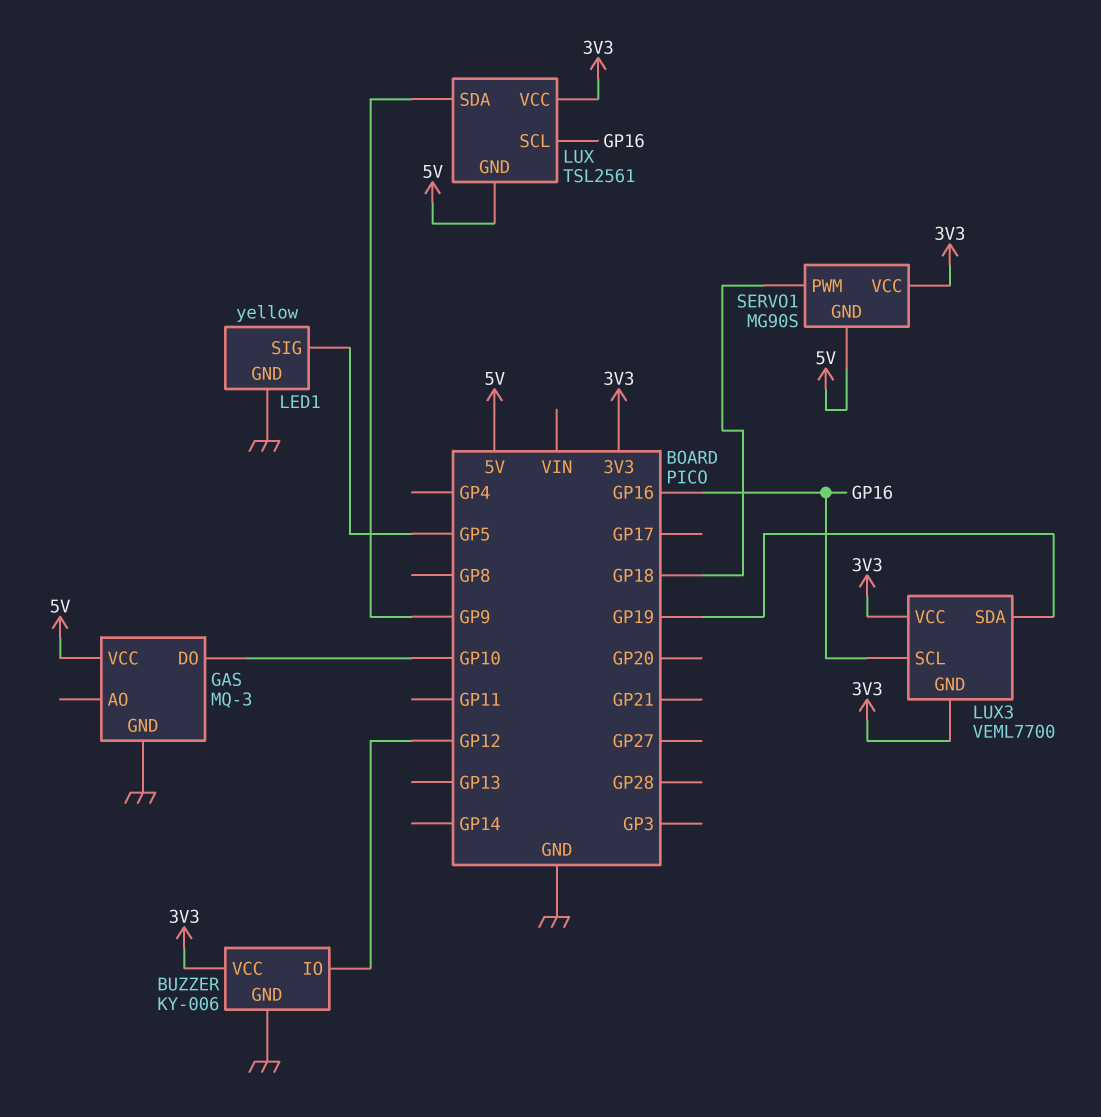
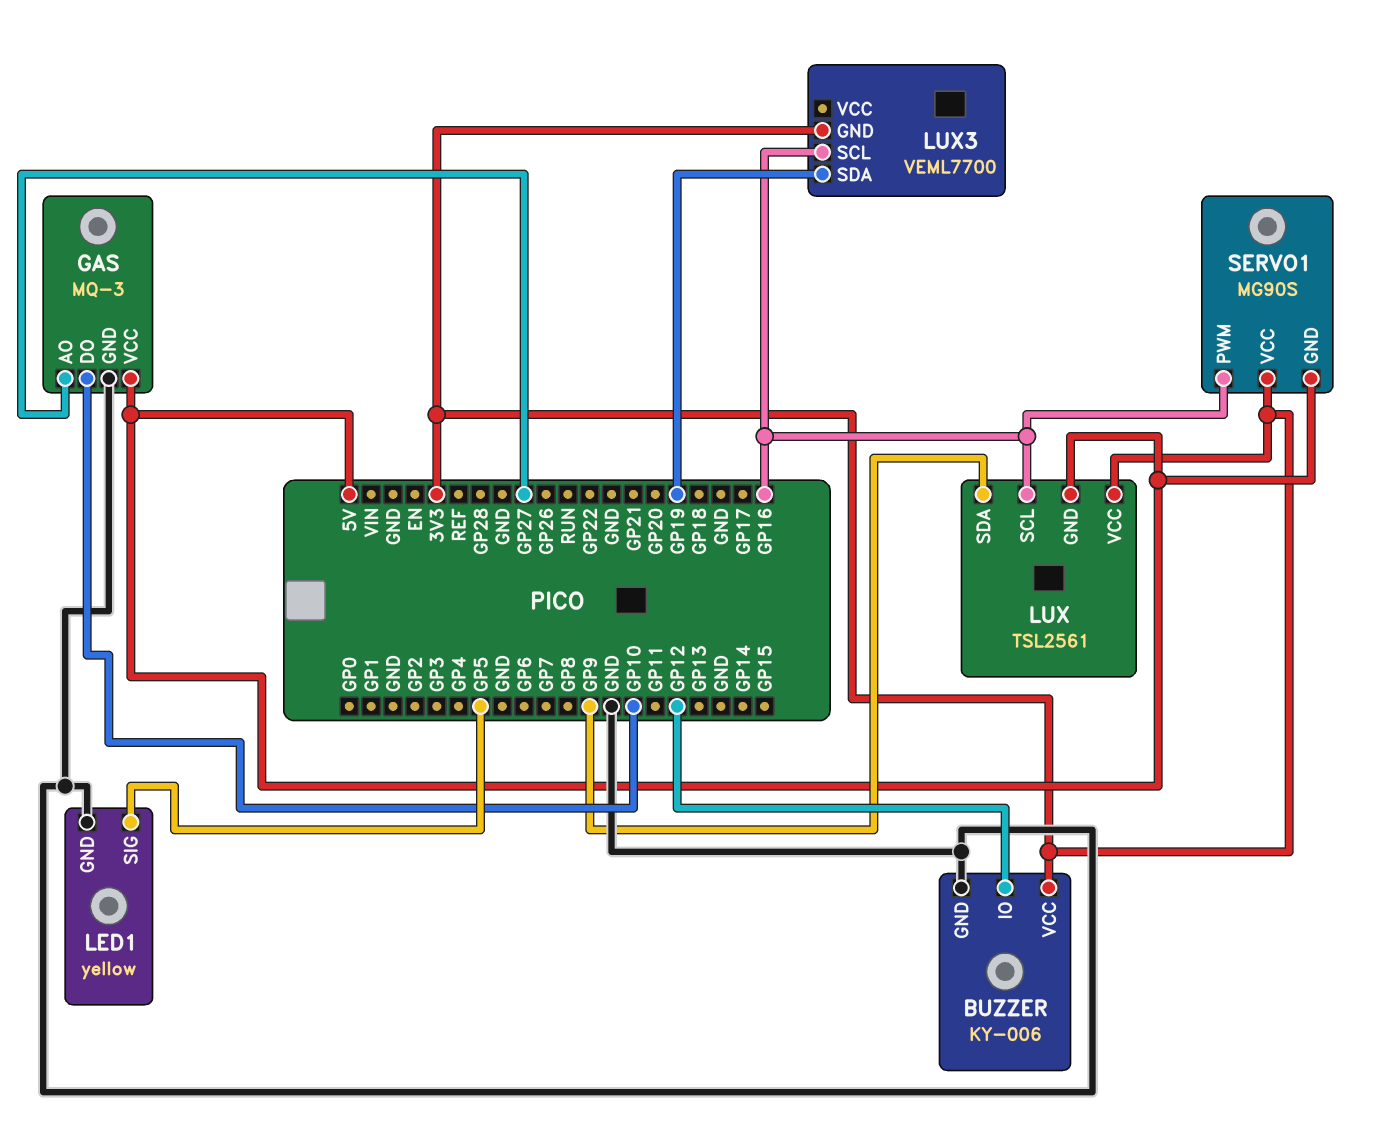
GAS pin AO: none -> GP27
LUX3 pin VCC: 3V3 -> none
SERVO1 pin PWM: GP18 -> GP16

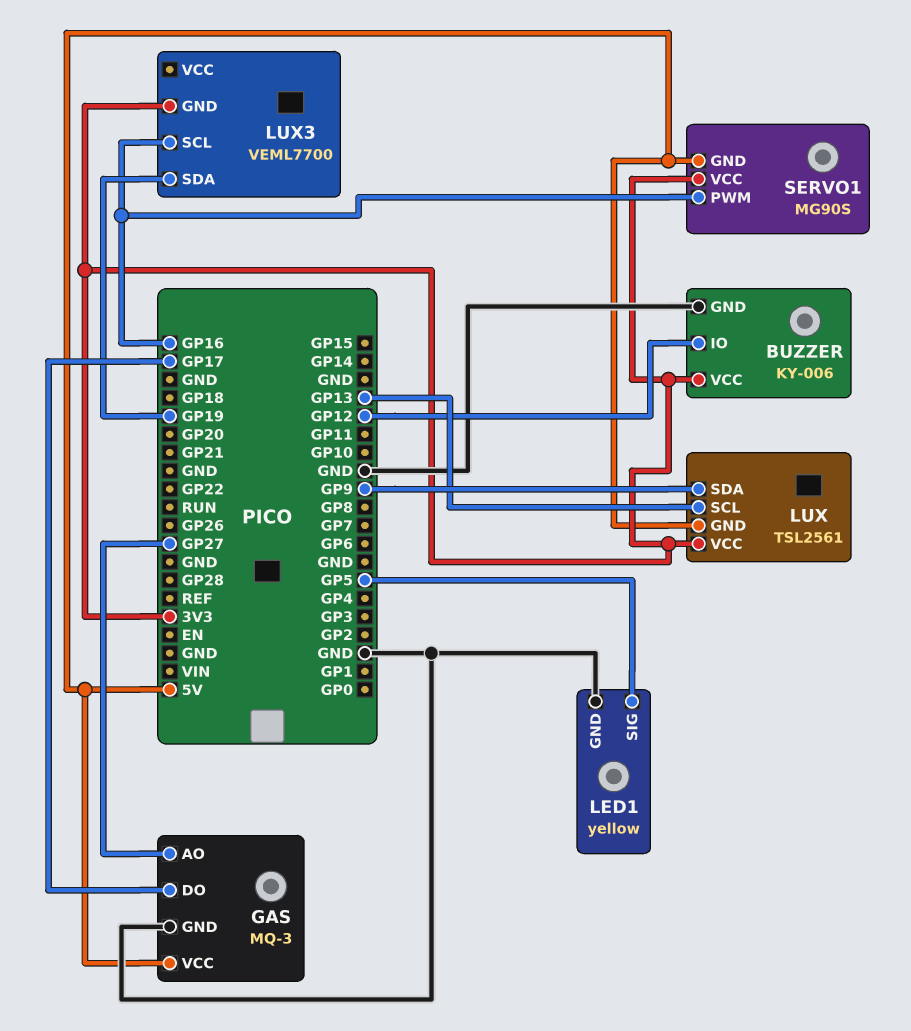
GAS pin DO: GP10 -> GP17
LUX pin SCL: GP16 -> GP13

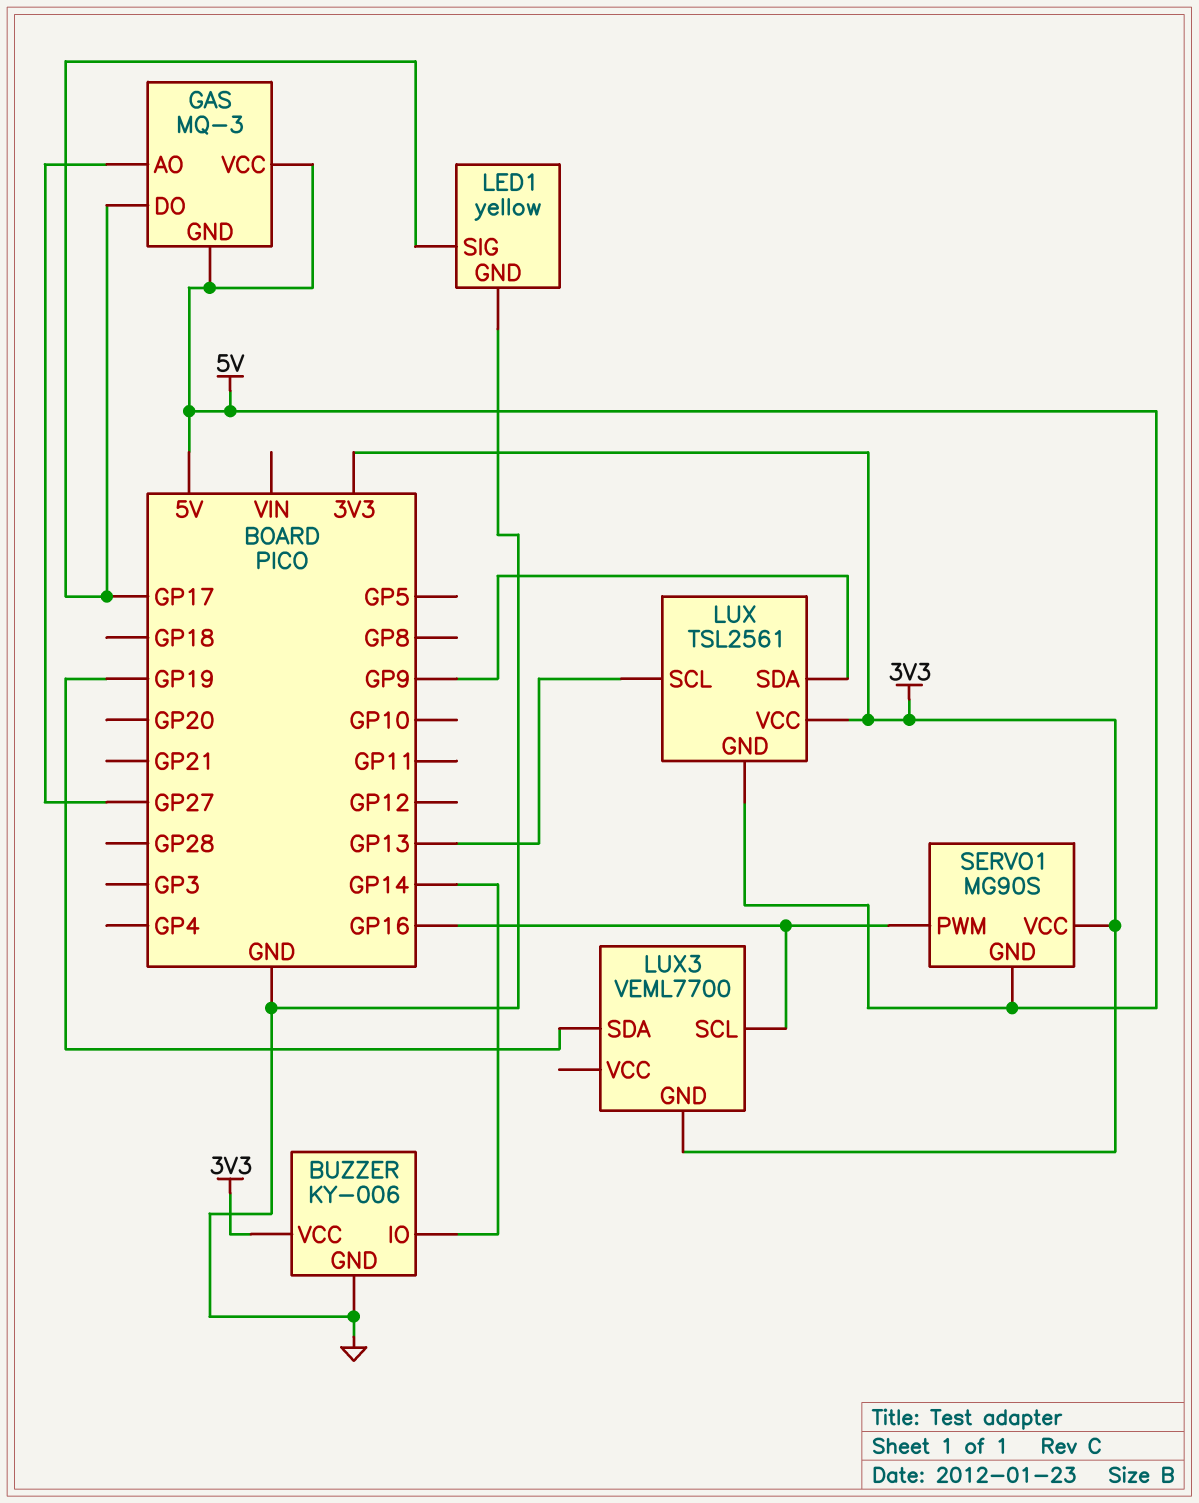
BUZZER pin IO: GP12 -> GP14
GAS pin GND: GND -> 5V
LED1 pin SIG: GP5 -> GP17

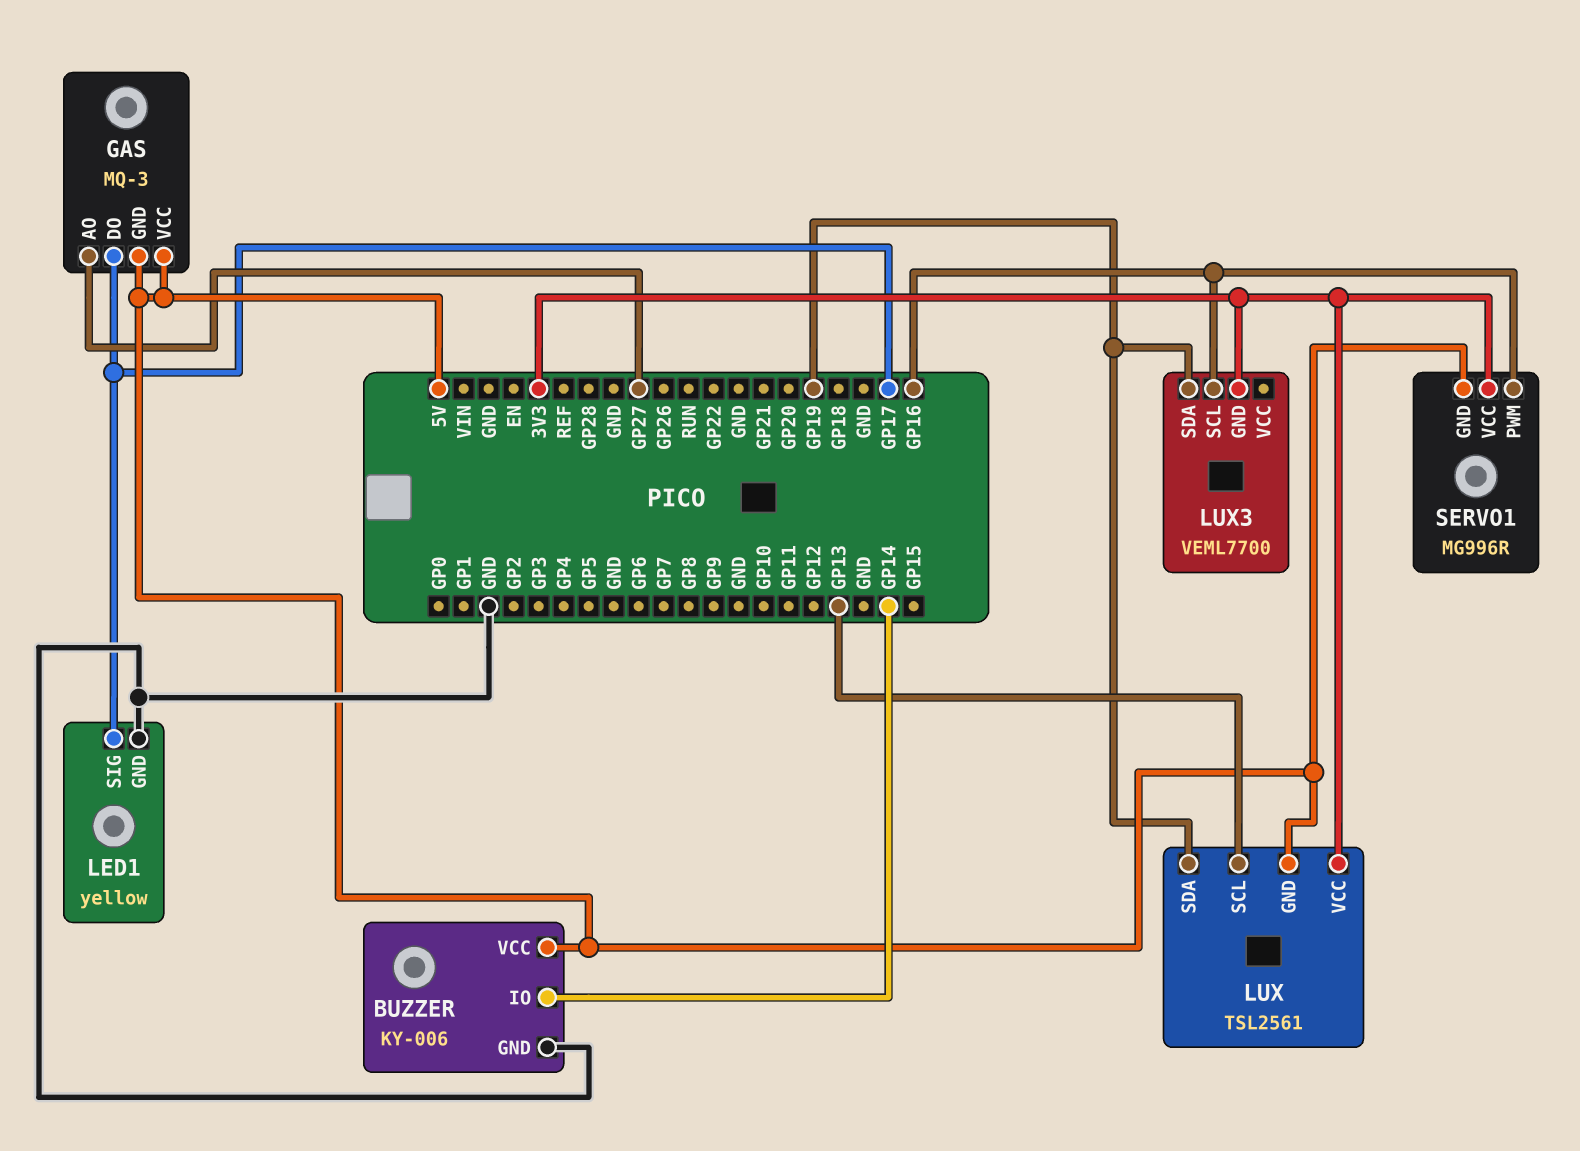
BUZZER pin VCC: 3V3 -> 5V
LUX pin SDA: GP9 -> GP19
SERVO1: MG90S -> MG996R

